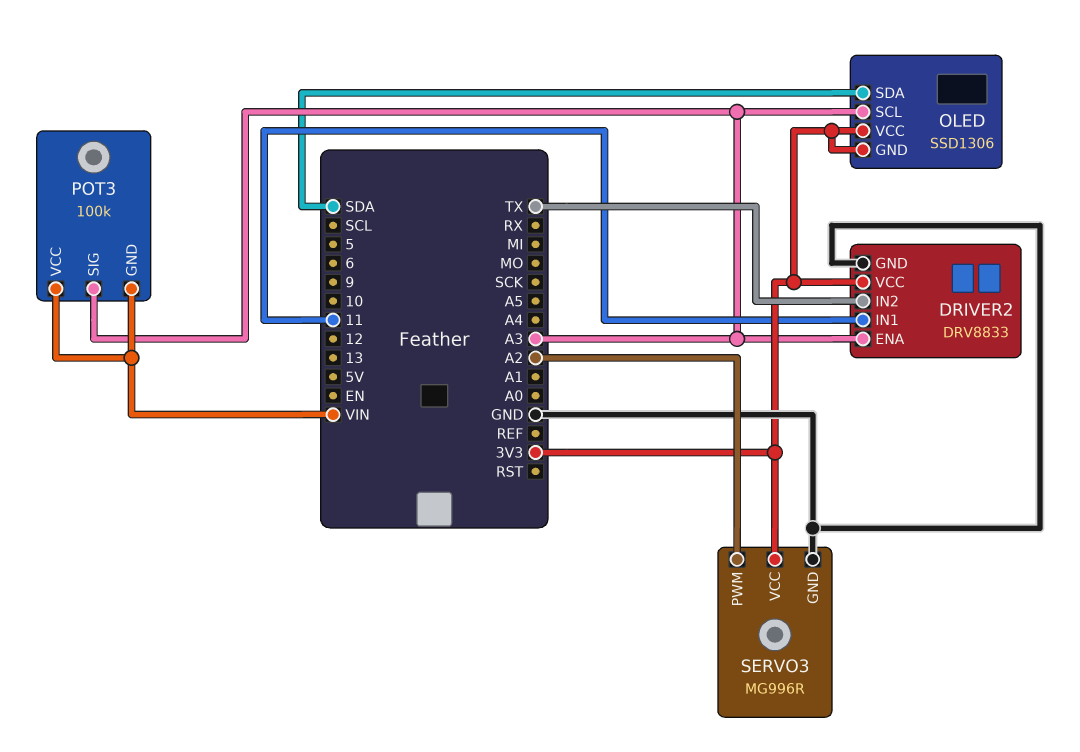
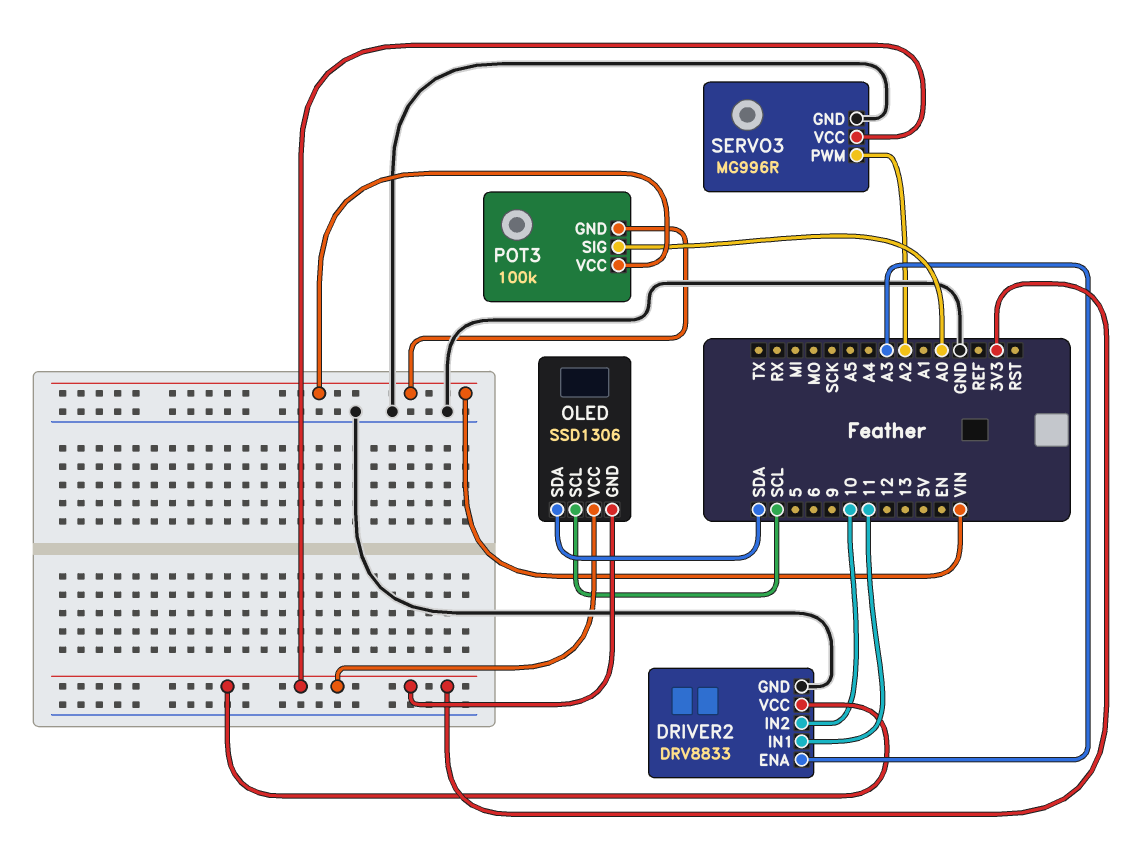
DRIVER2 pin IN2: TX -> 10
OLED pin SCL: A3 -> SCL
POT3 pin SIG: A3 -> A0

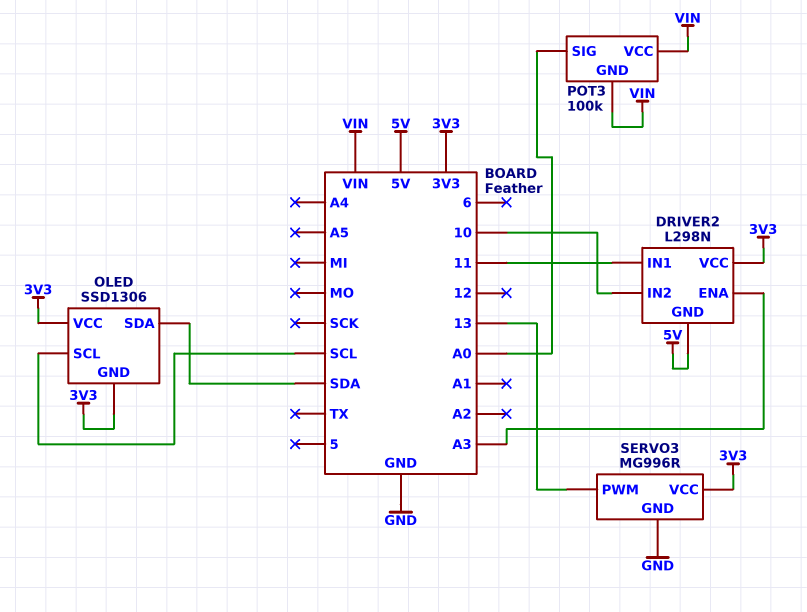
DRIVER2: DRV8833 -> L298N
DRIVER2 pin GND: GND -> 5V
SERVO3 pin PWM: A2 -> 13

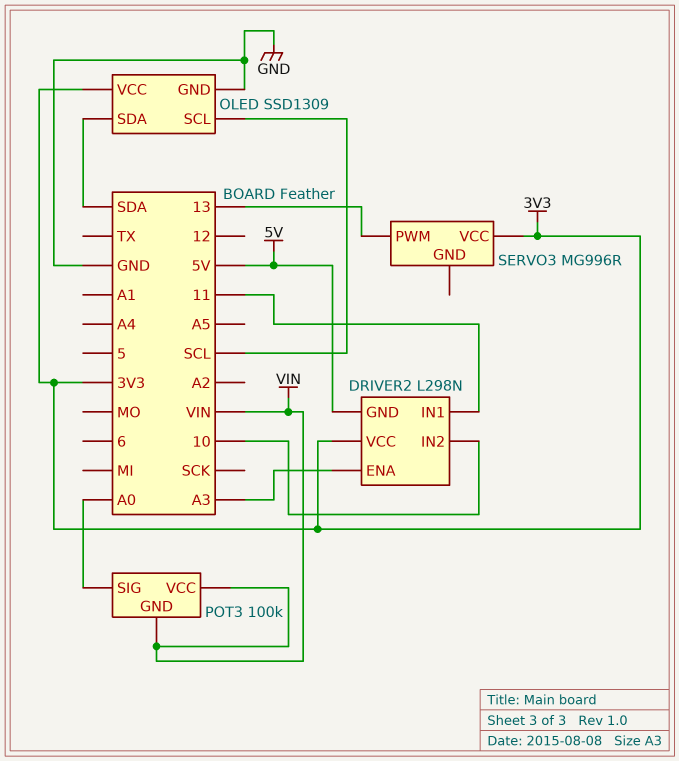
OLED: SSD1306 -> SSD1309
OLED pin GND: 3V3 -> GND
SERVO3 pin GND: GND -> none

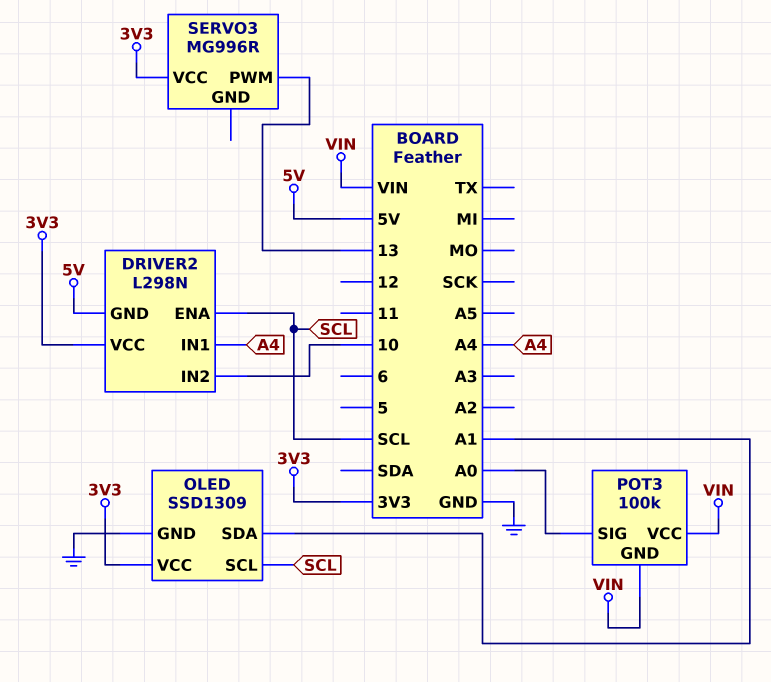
DRIVER2 pin ENA: A3 -> SCL
DRIVER2 pin IN1: 11 -> A4
OLED pin SDA: SDA -> A1

